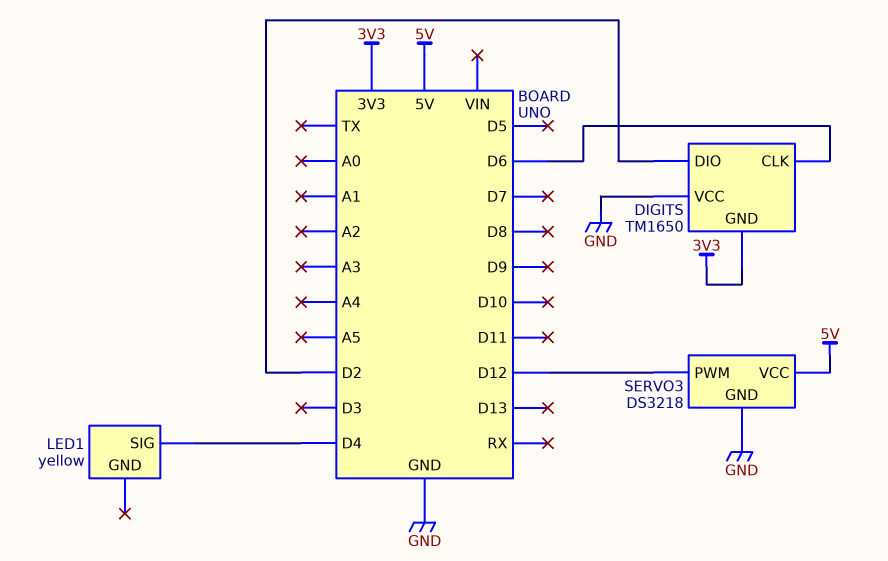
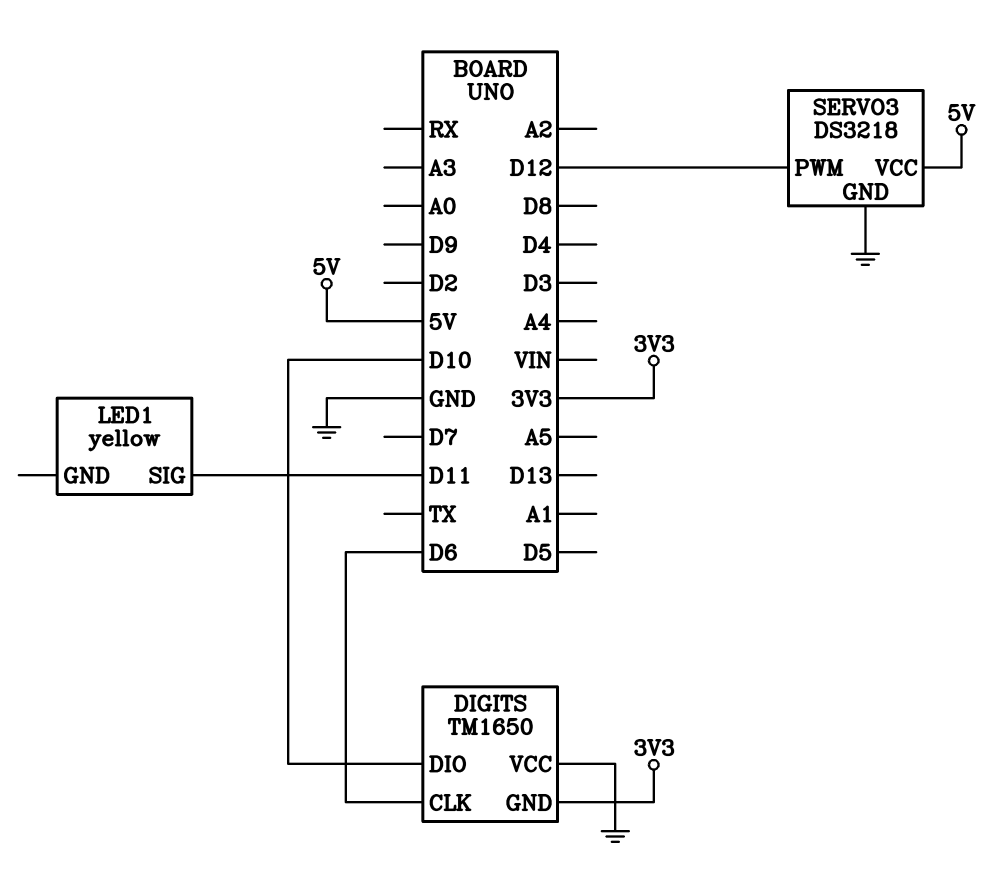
DIGITS pin DIO: D2 -> D10
LED1 pin SIG: D4 -> D11

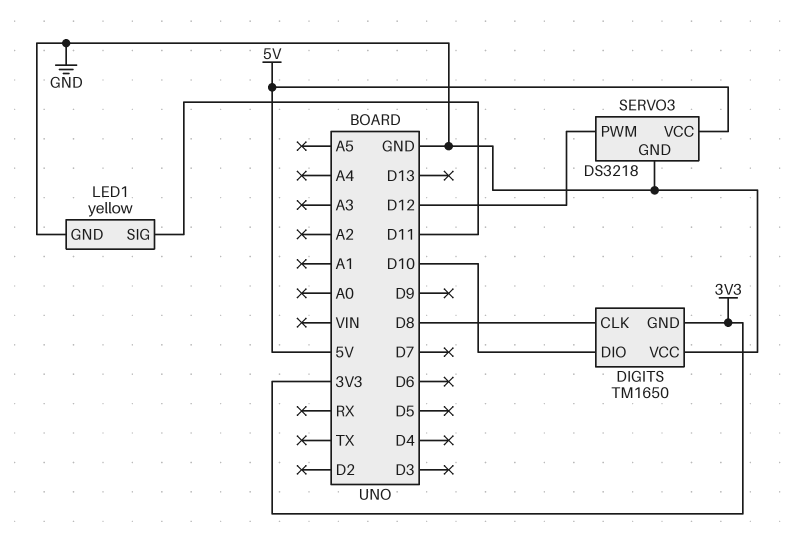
DIGITS pin CLK: D6 -> D8
LED1 pin GND: none -> GND

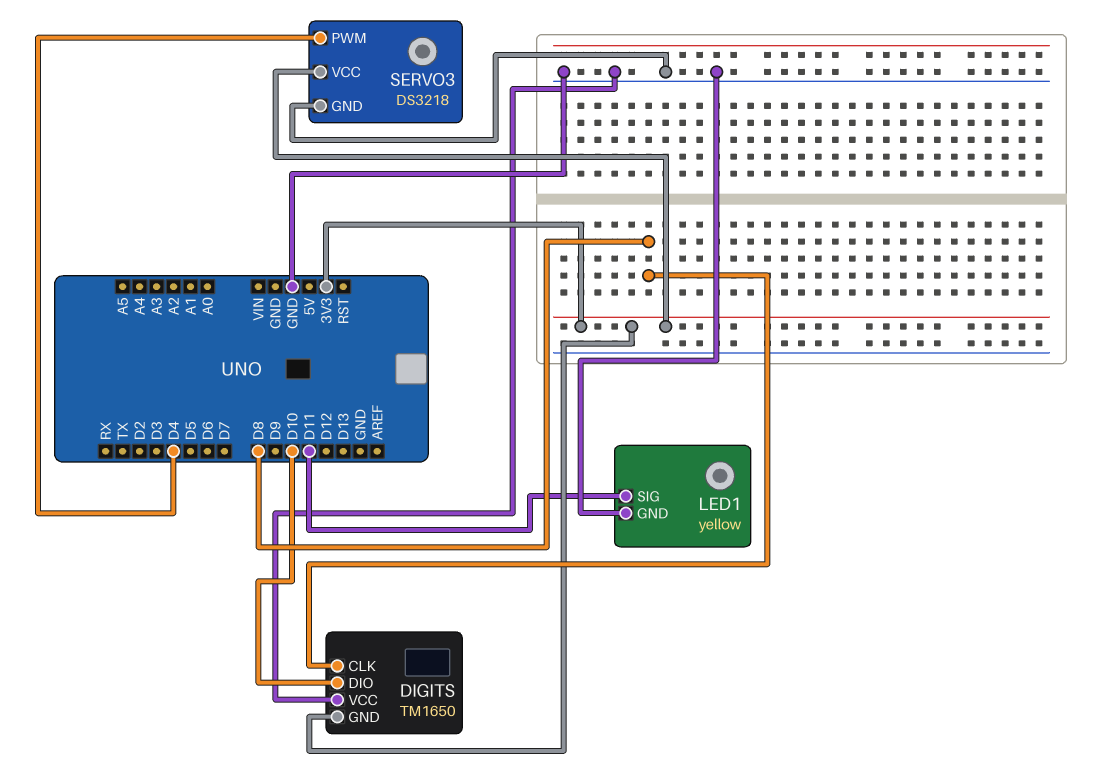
SERVO3 pin PWM: D12 -> D4
SERVO3 pin VCC: 5V -> 3V3

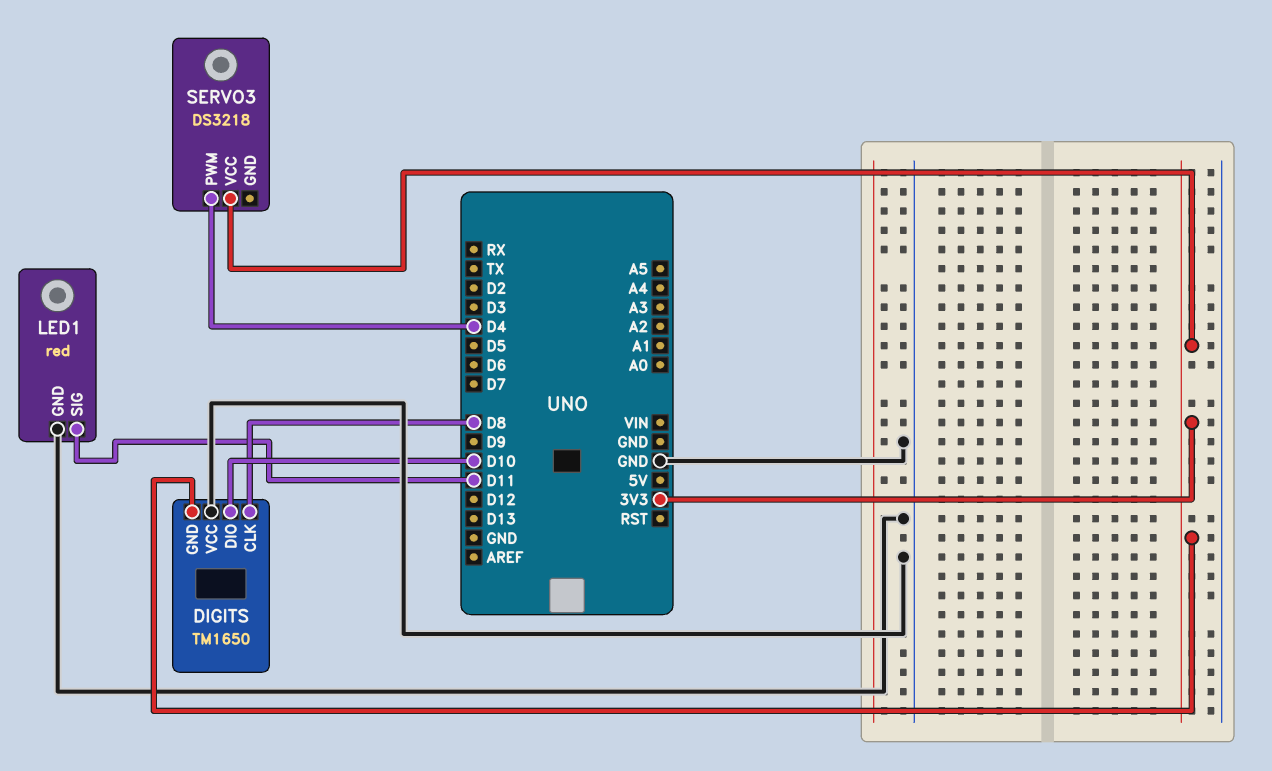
LED1: yellow -> red
SERVO3 pin GND: GND -> none

